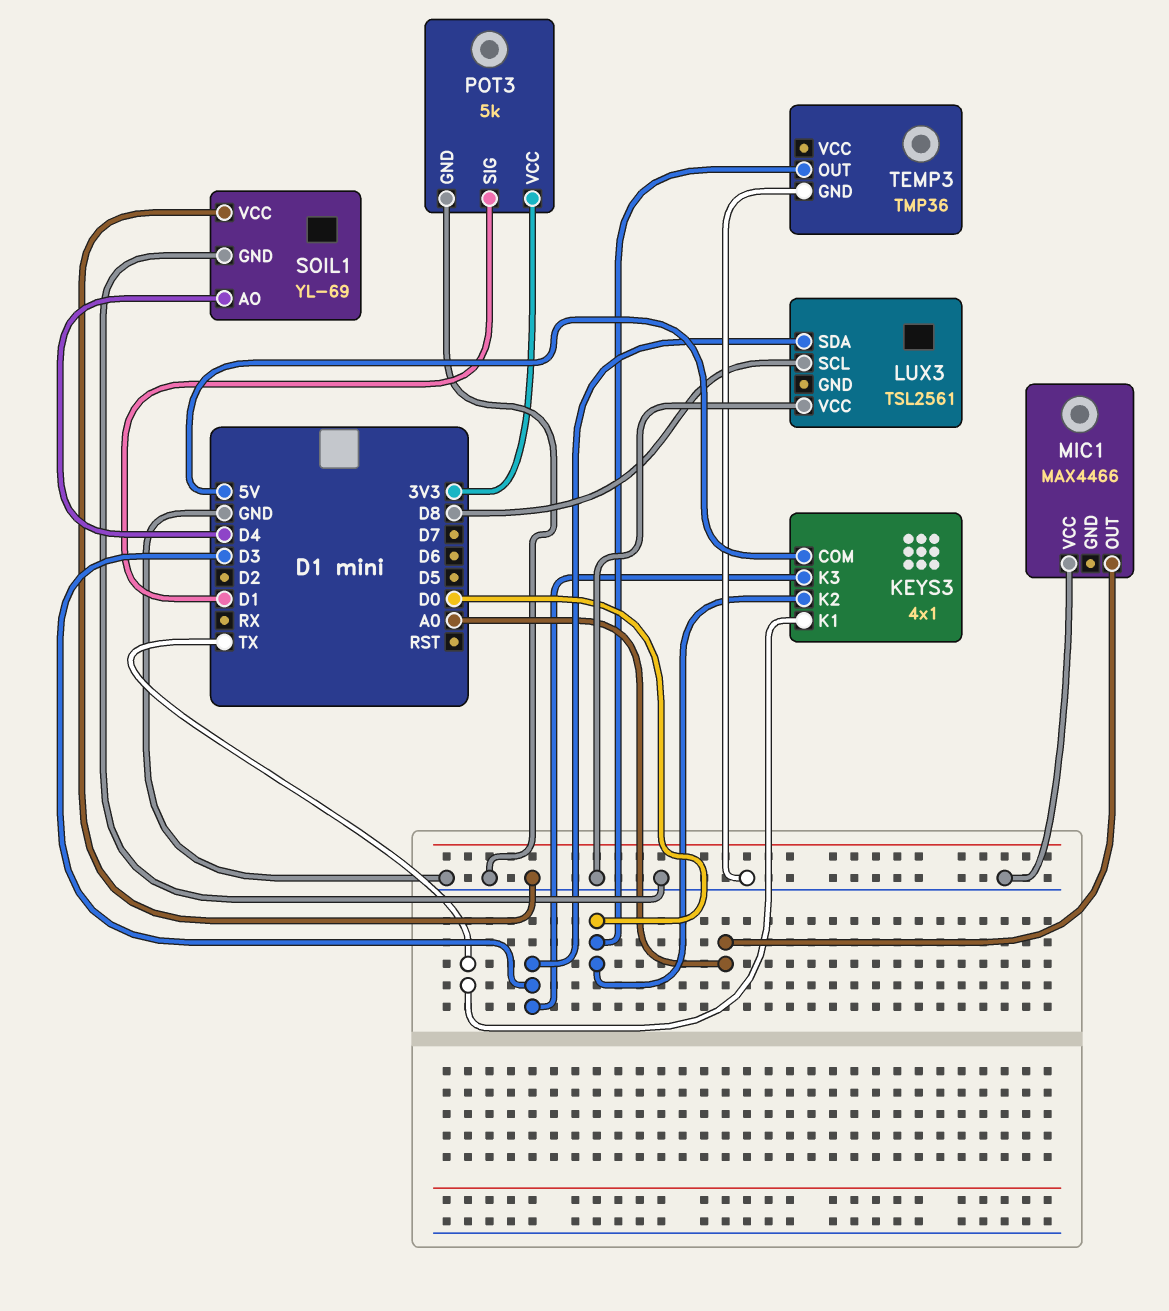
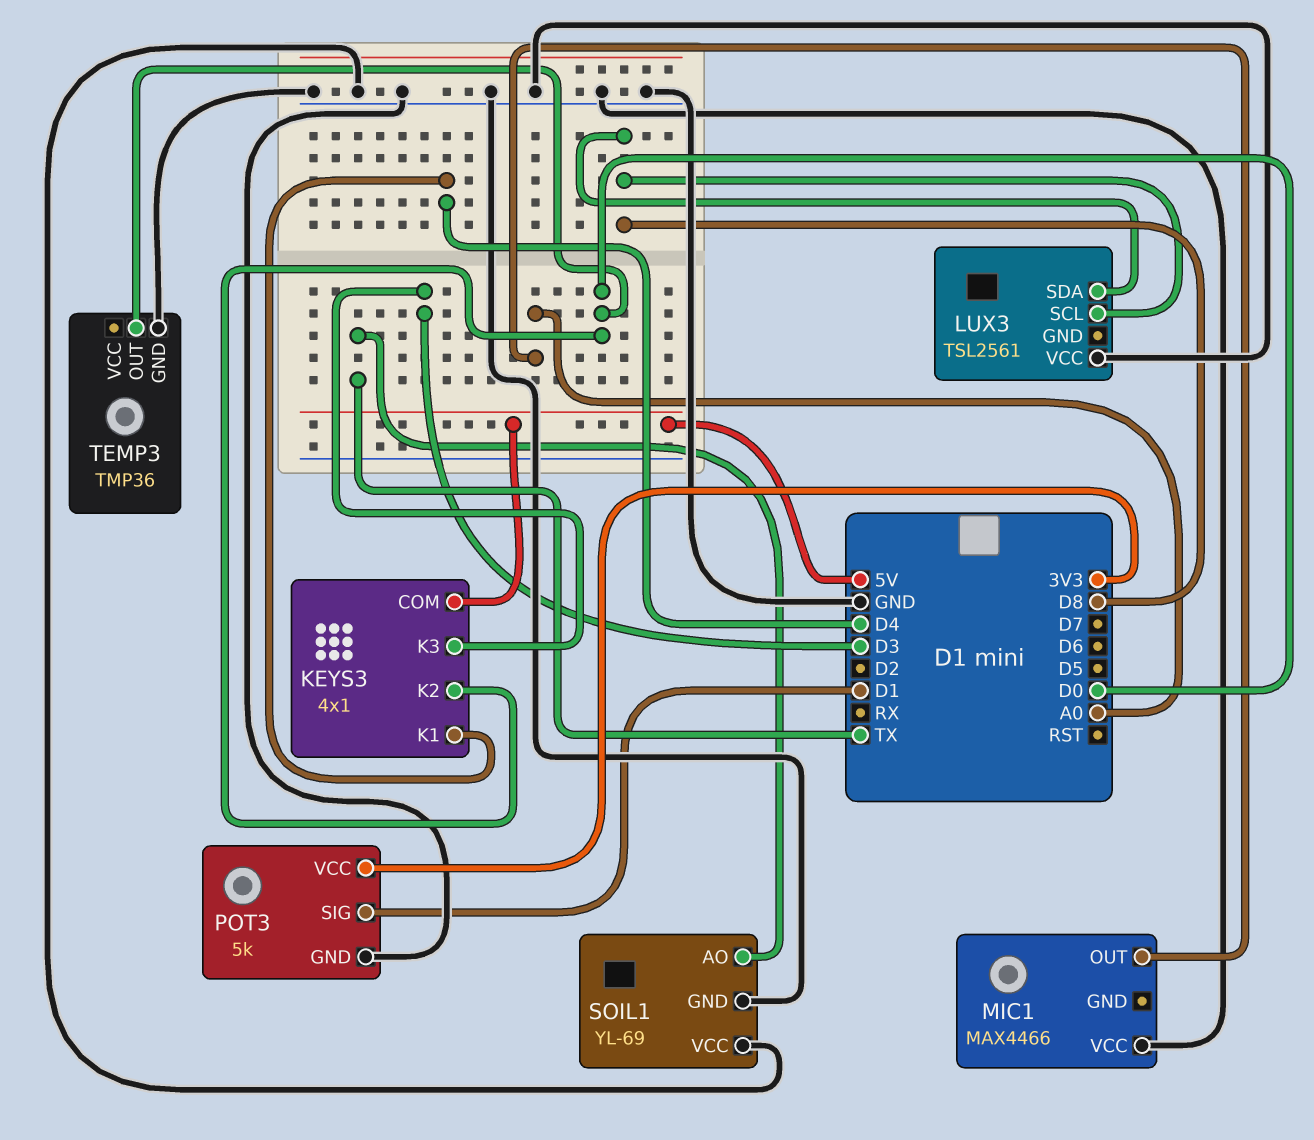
KEYS3 pin K1: TX -> D4
LUX3 pin SDA: D3 -> D8
SOIL1 pin AO: D4 -> TX

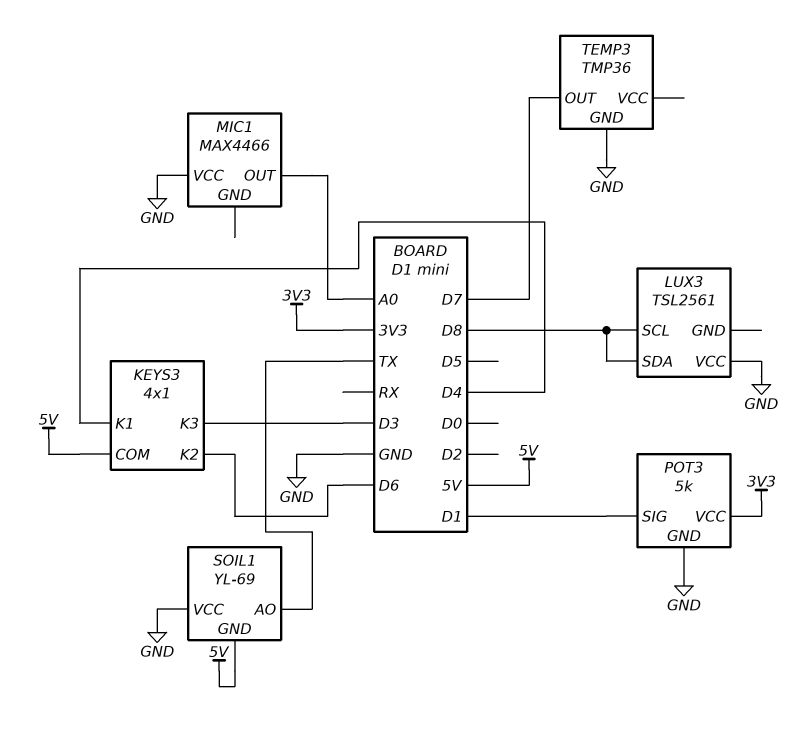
KEYS3 pin K2: D0 -> D6
SOIL1 pin GND: GND -> 5V
TEMP3 pin OUT: D0 -> D7

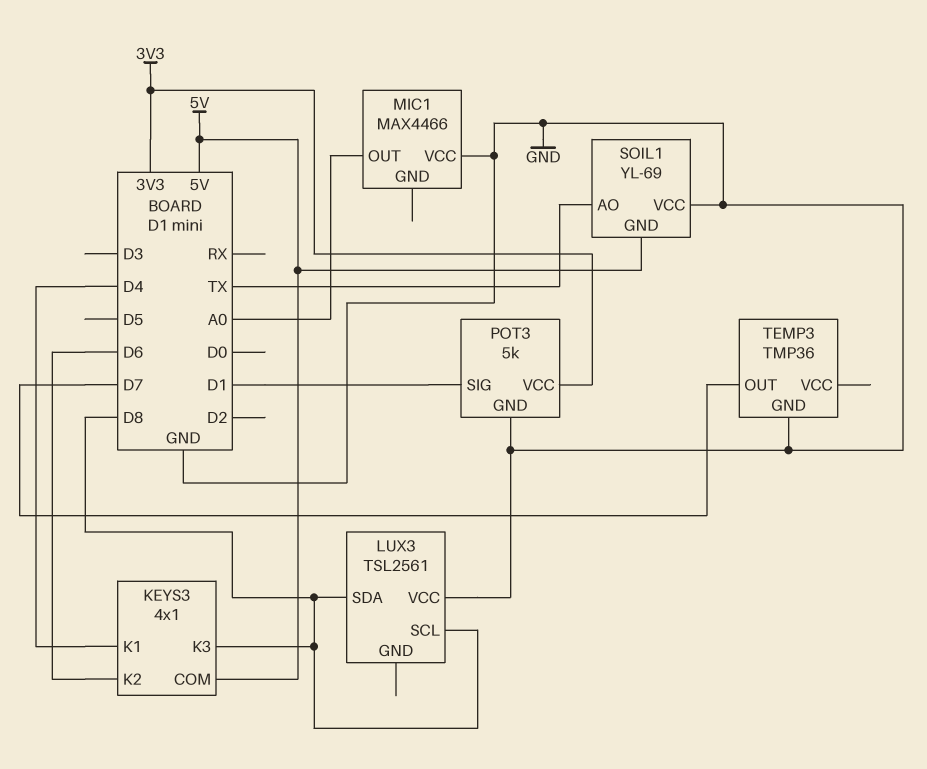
KEYS3 pin K3: D3 -> D8

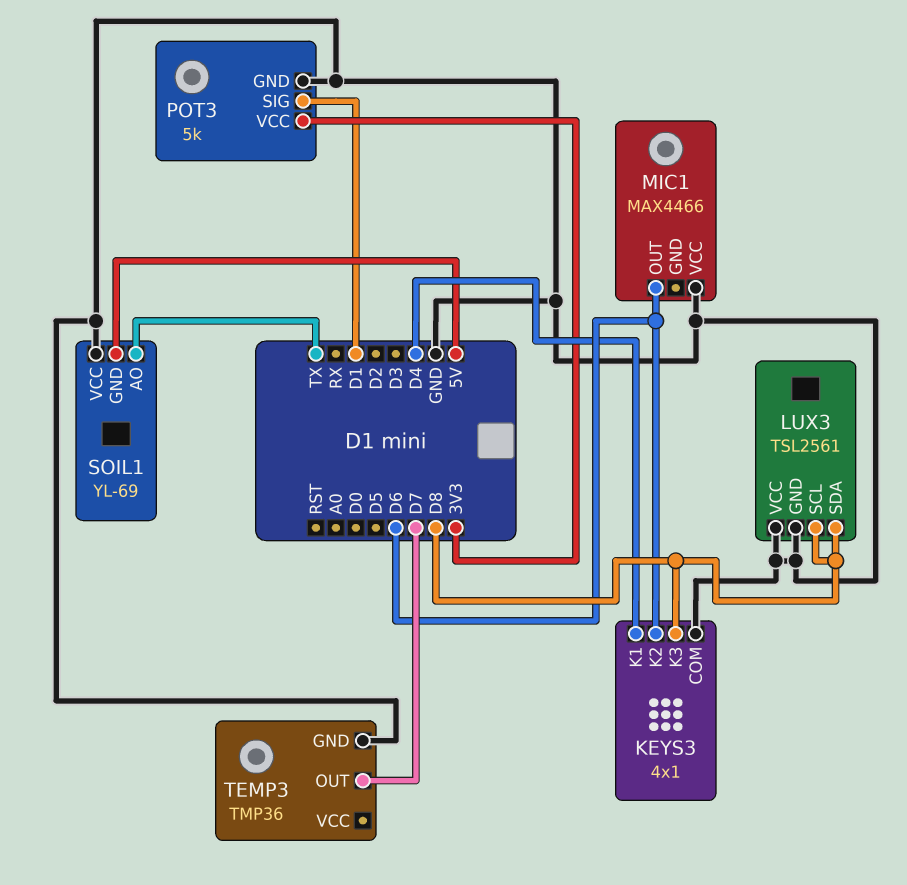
KEYS3 pin COM: 5V -> GND
LUX3 pin GND: none -> GND
MIC1 pin OUT: A0 -> D6

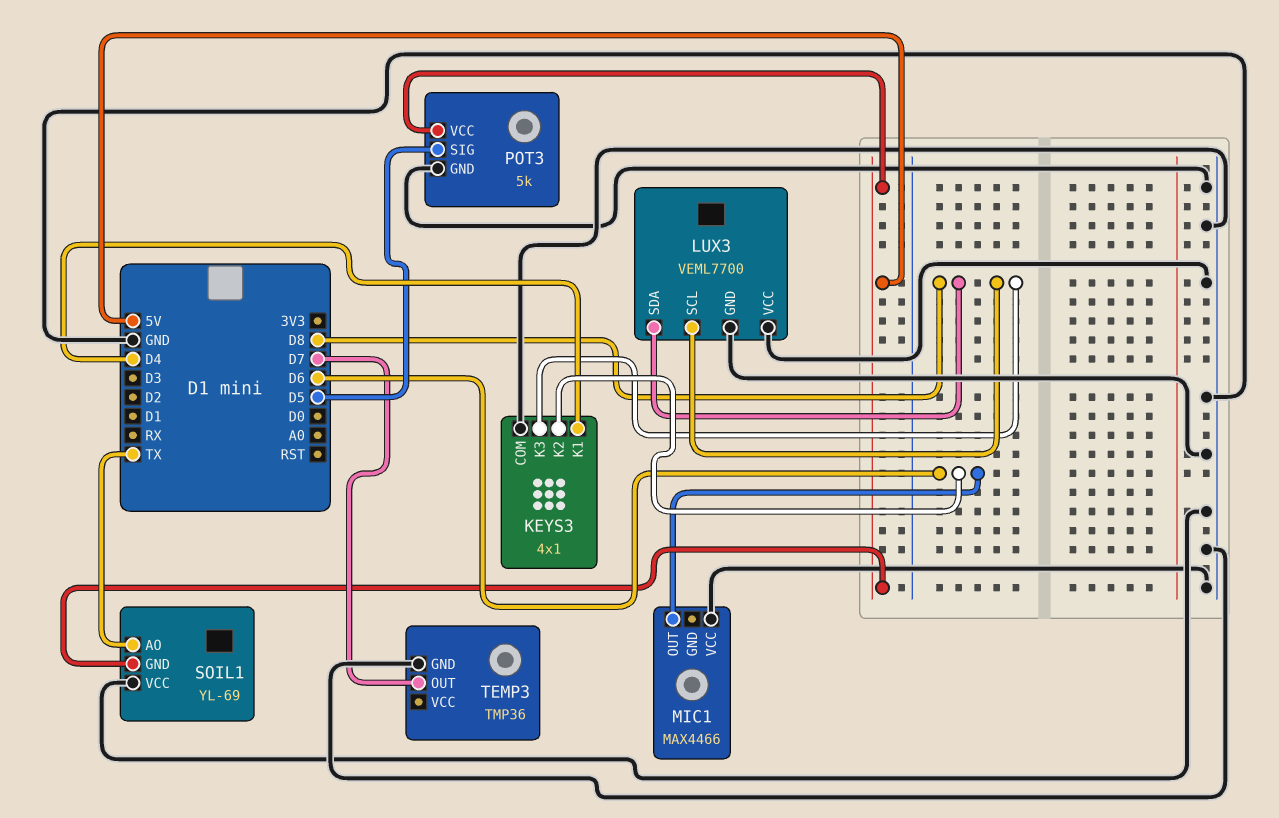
LUX3: TSL2561 -> VEML7700
POT3 pin SIG: D1 -> D5
POT3 pin VCC: 3V3 -> 5V

